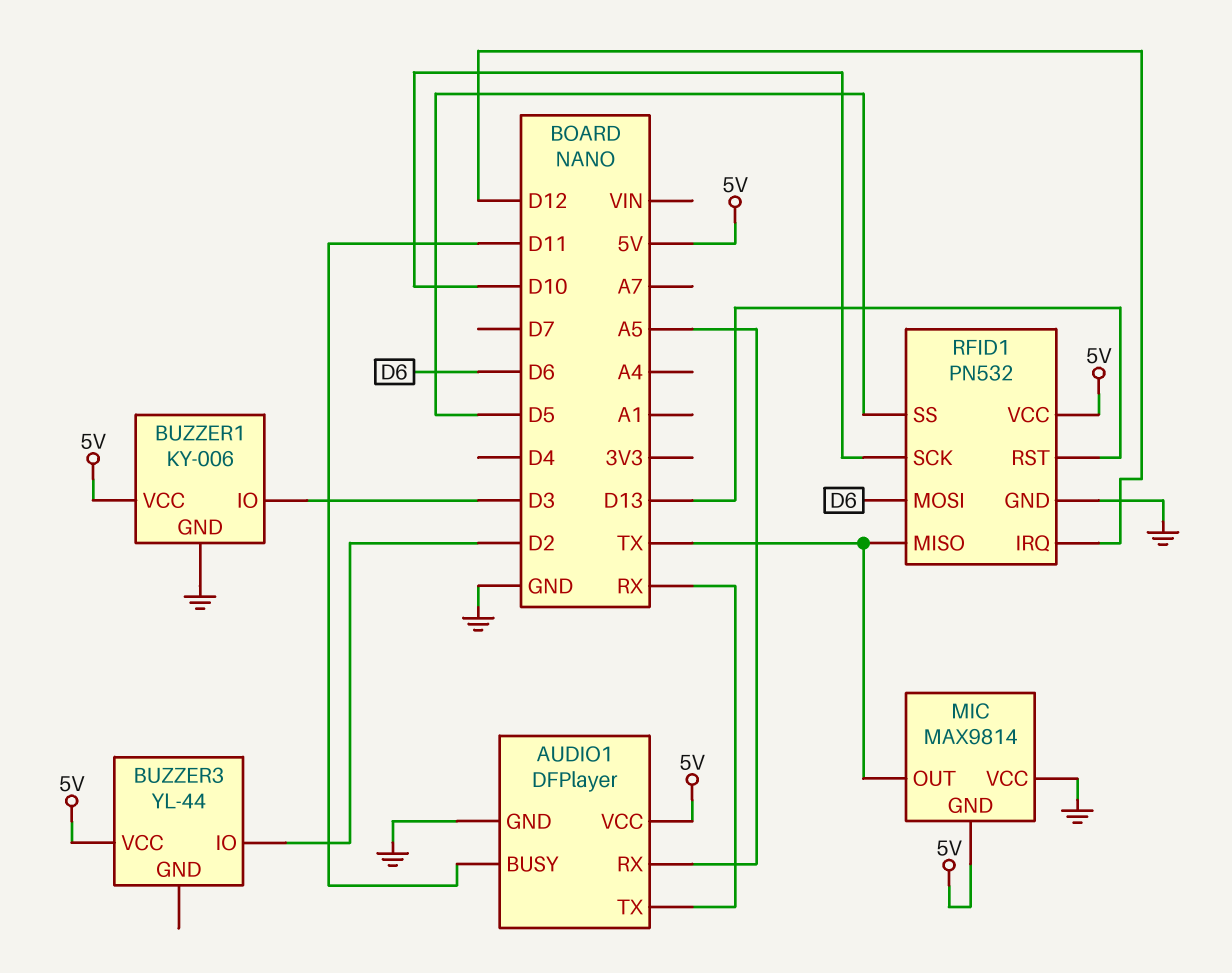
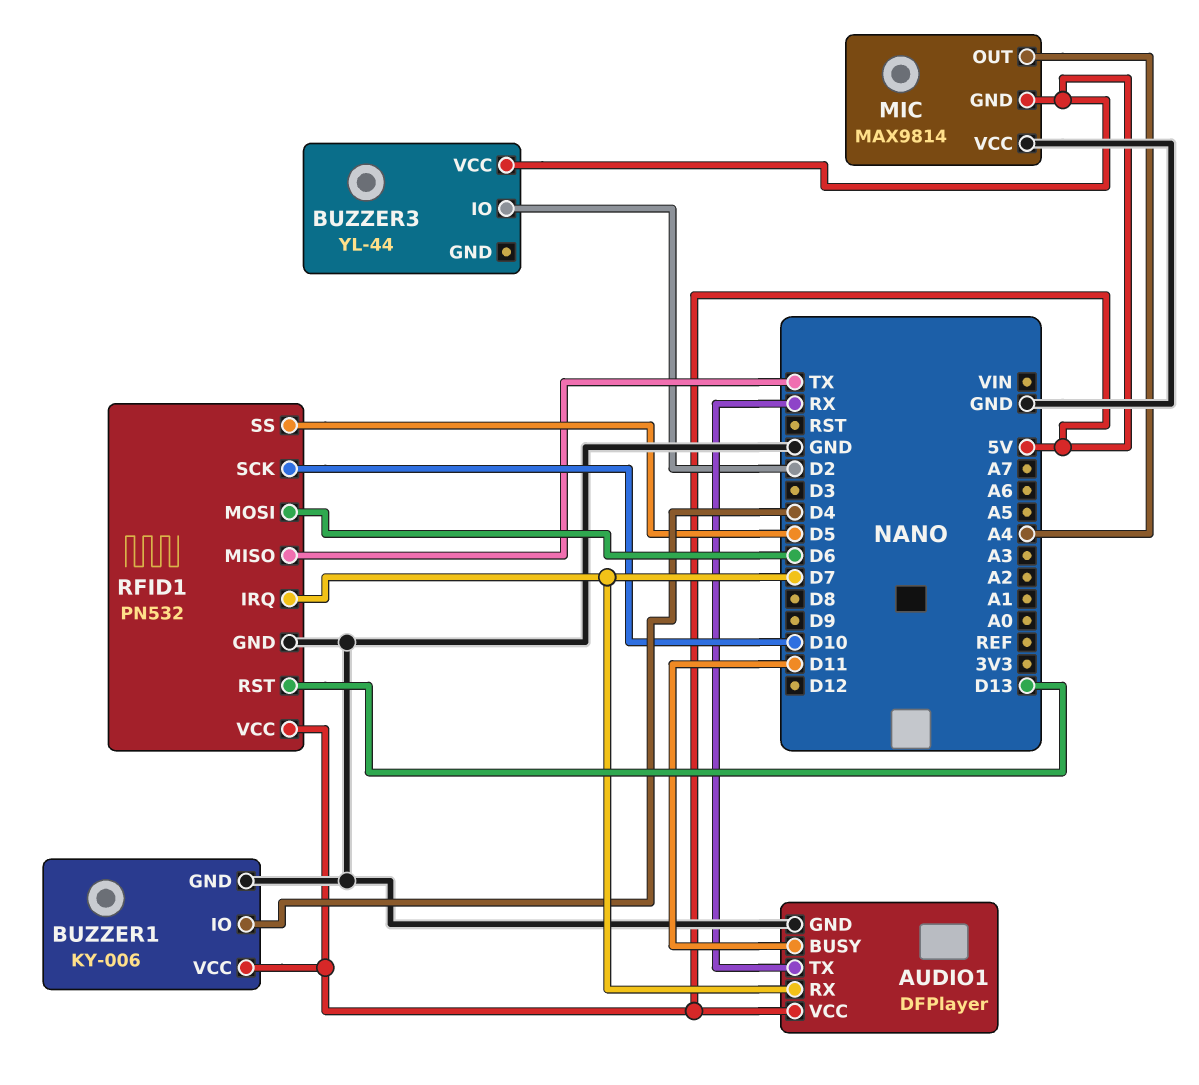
AUDIO1 pin RX: A5 -> D7
BUZZER1 pin IO: D3 -> D4
MIC pin OUT: TX -> A4
RFID1 pin IRQ: D12 -> D7

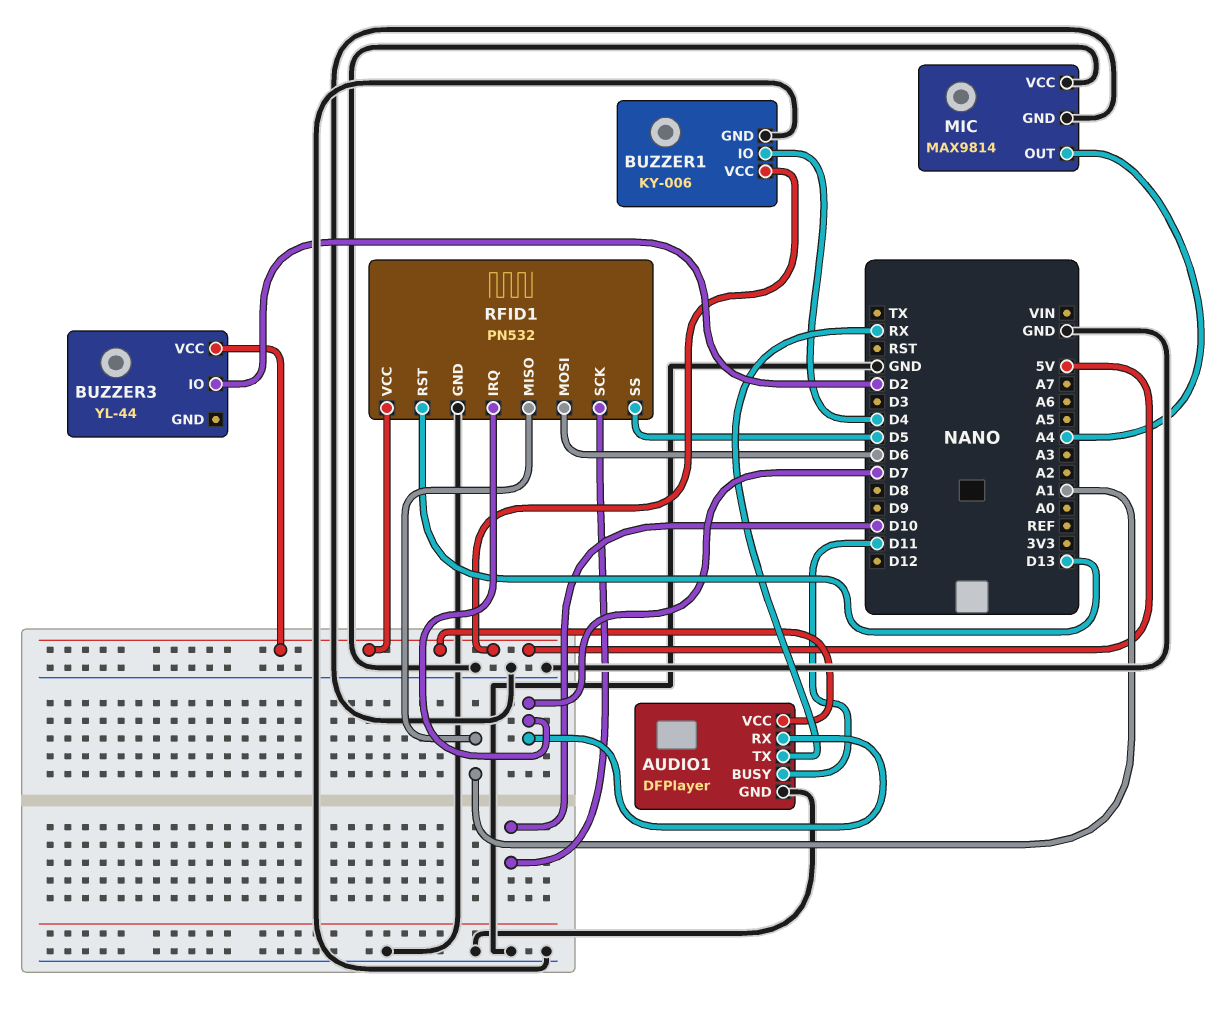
MIC pin GND: 5V -> GND
RFID1 pin MISO: TX -> A1

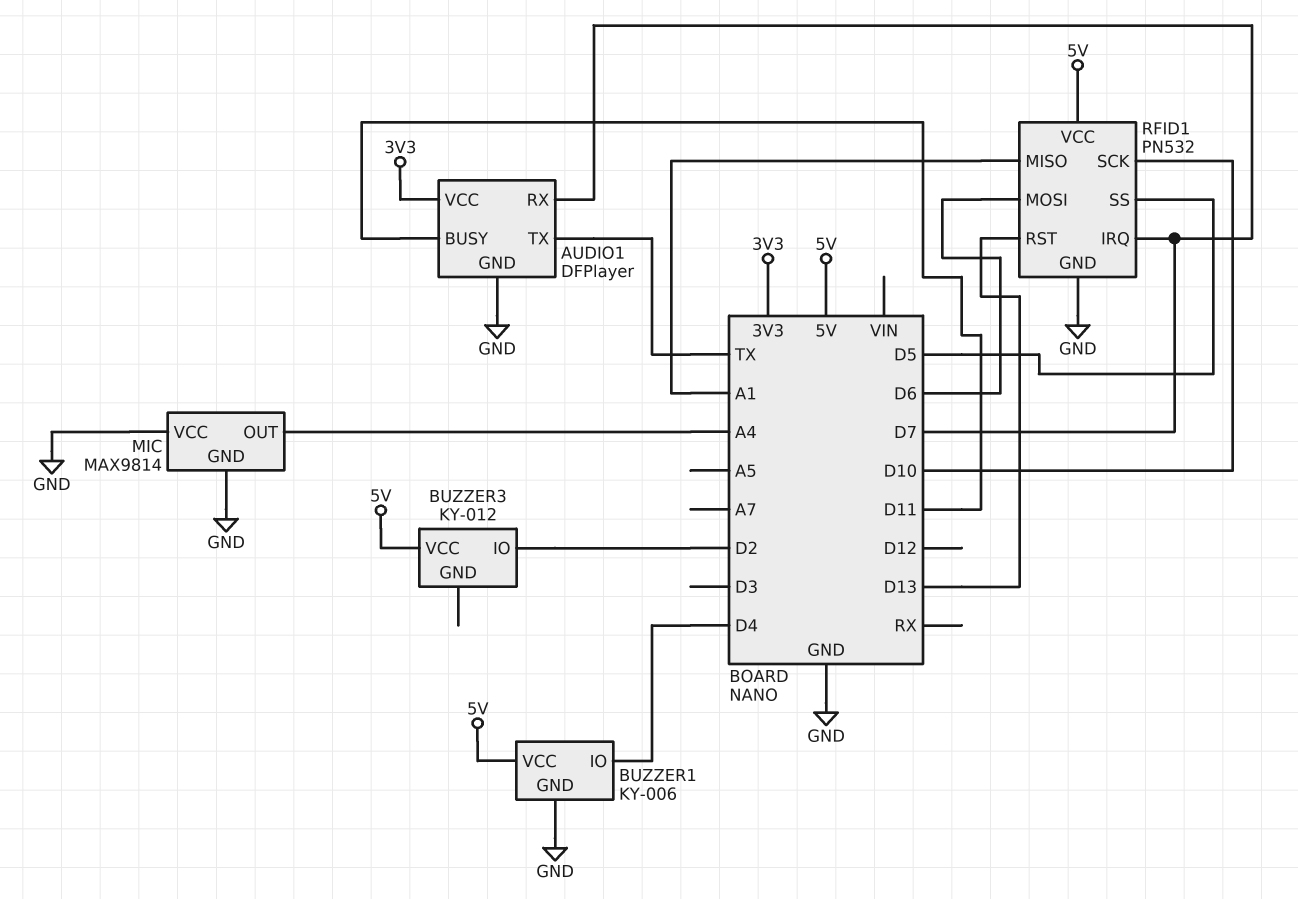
AUDIO1 pin TX: RX -> TX
AUDIO1 pin VCC: 5V -> 3V3
BUZZER3: YL-44 -> KY-012

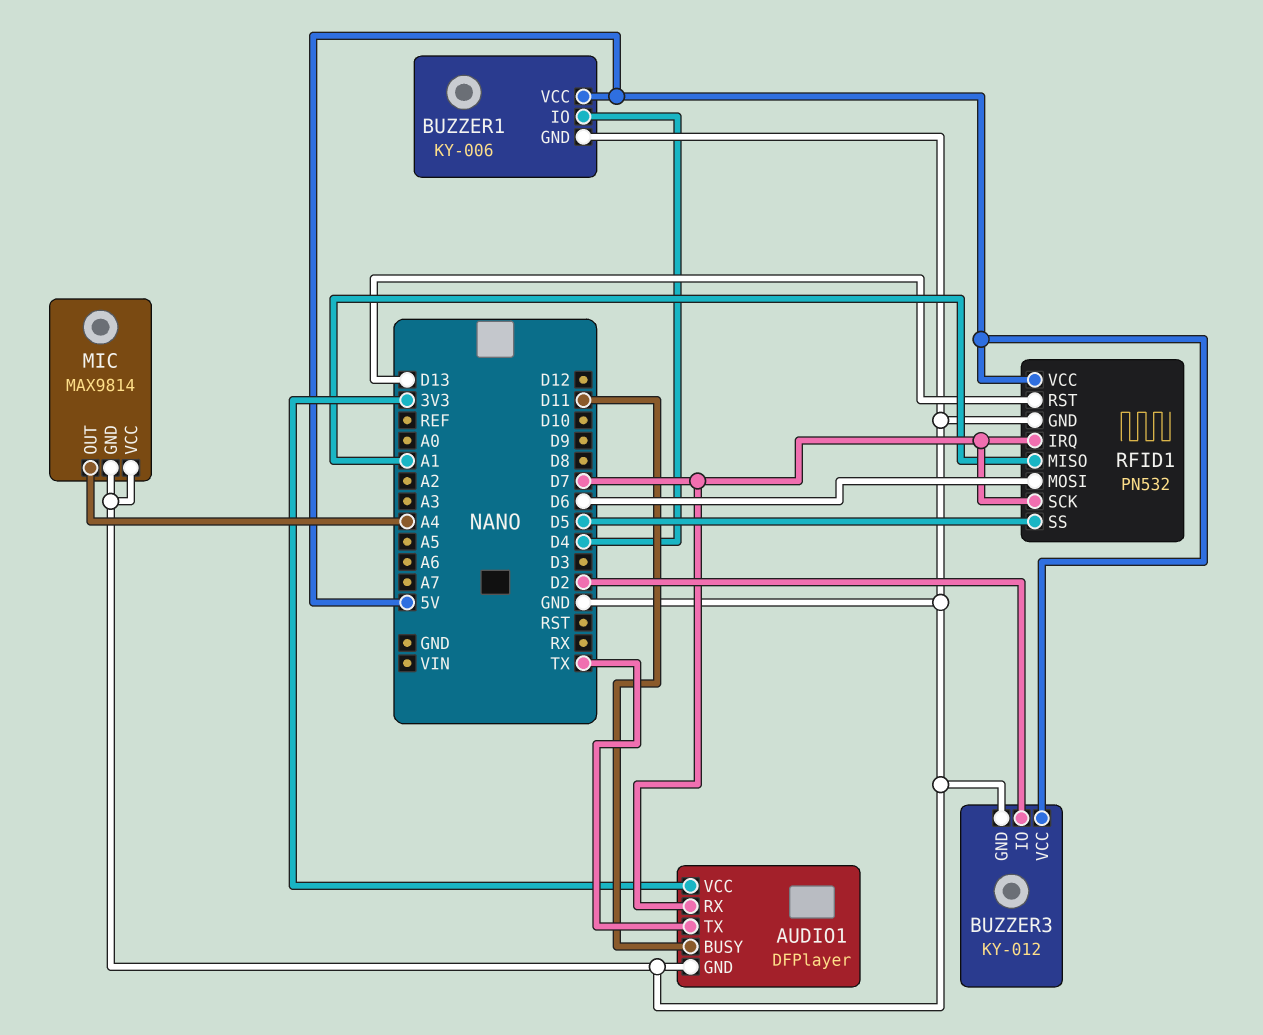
BUZZER3 pin GND: none -> GND
RFID1 pin SCK: D10 -> D7

